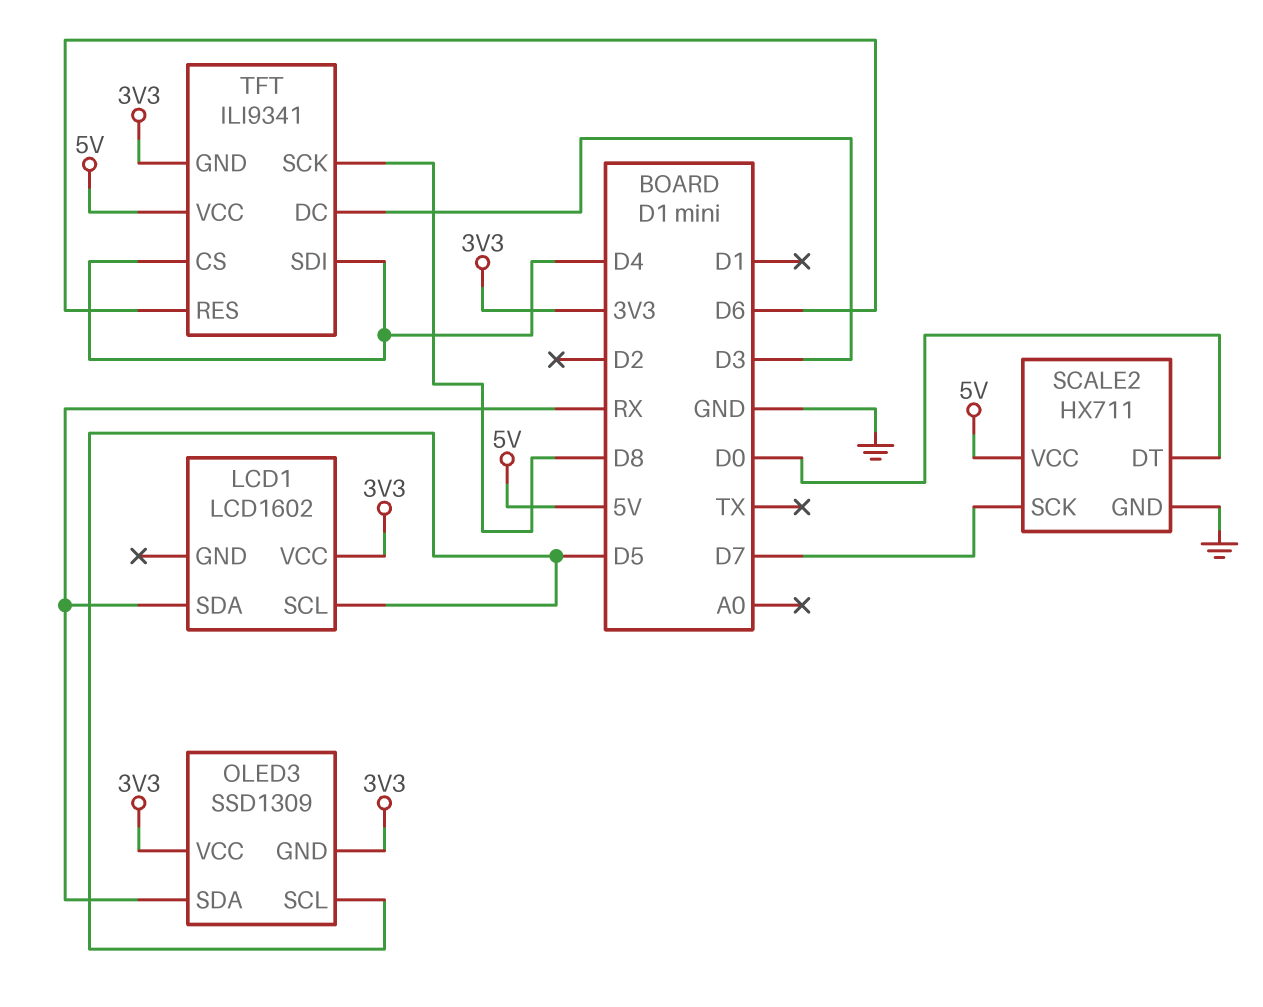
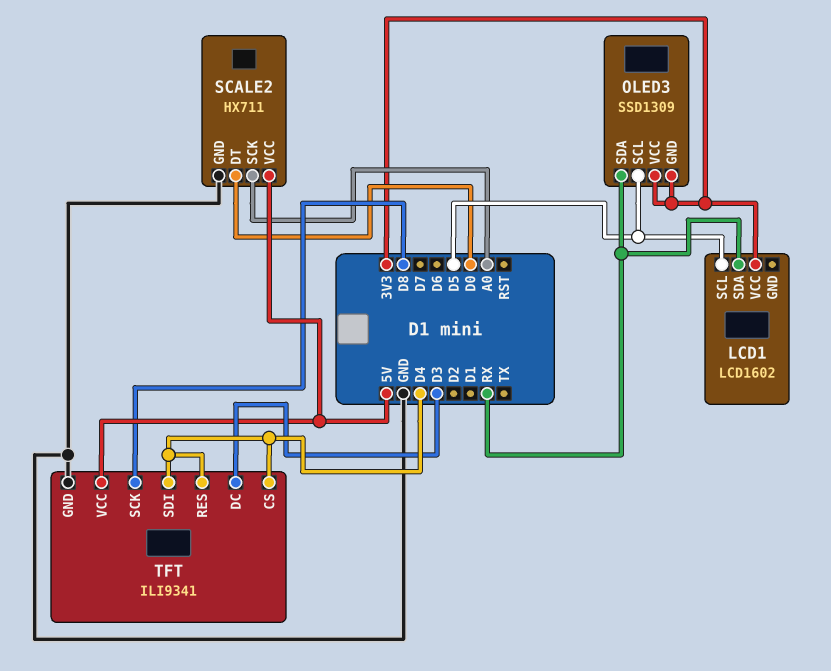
SCALE2 pin SCK: D7 -> A0
TFT pin GND: 3V3 -> GND
TFT pin RES: D6 -> D4

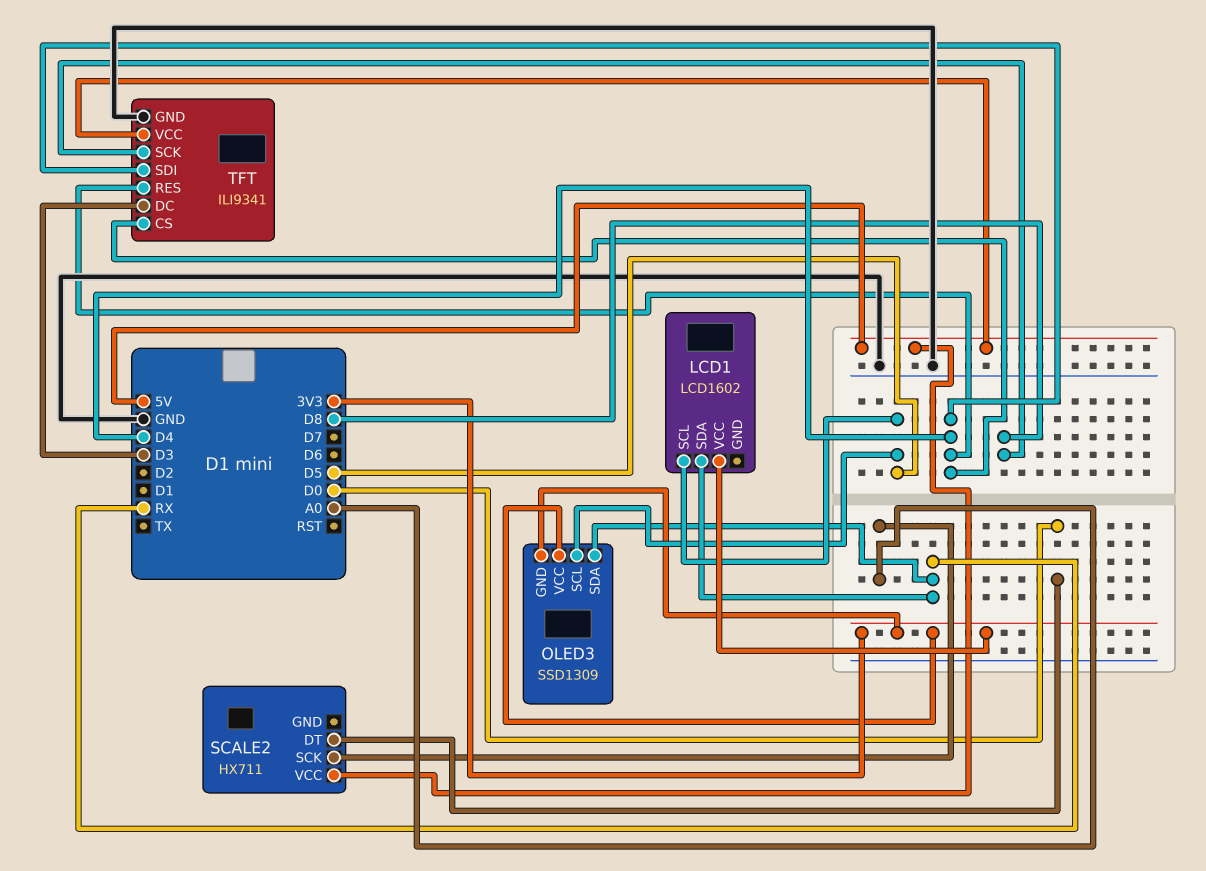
SCALE2 pin GND: GND -> none

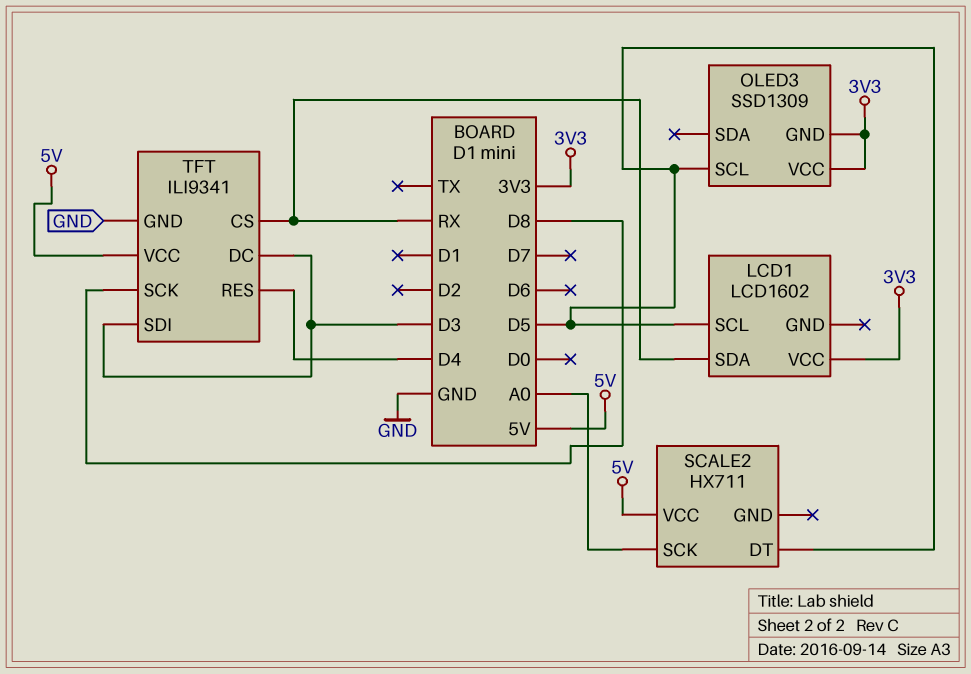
OLED3 pin SDA: RX -> none
SCALE2 pin DT: D0 -> D5
TFT pin CS: D4 -> RX
TFT pin SDI: D4 -> D3

